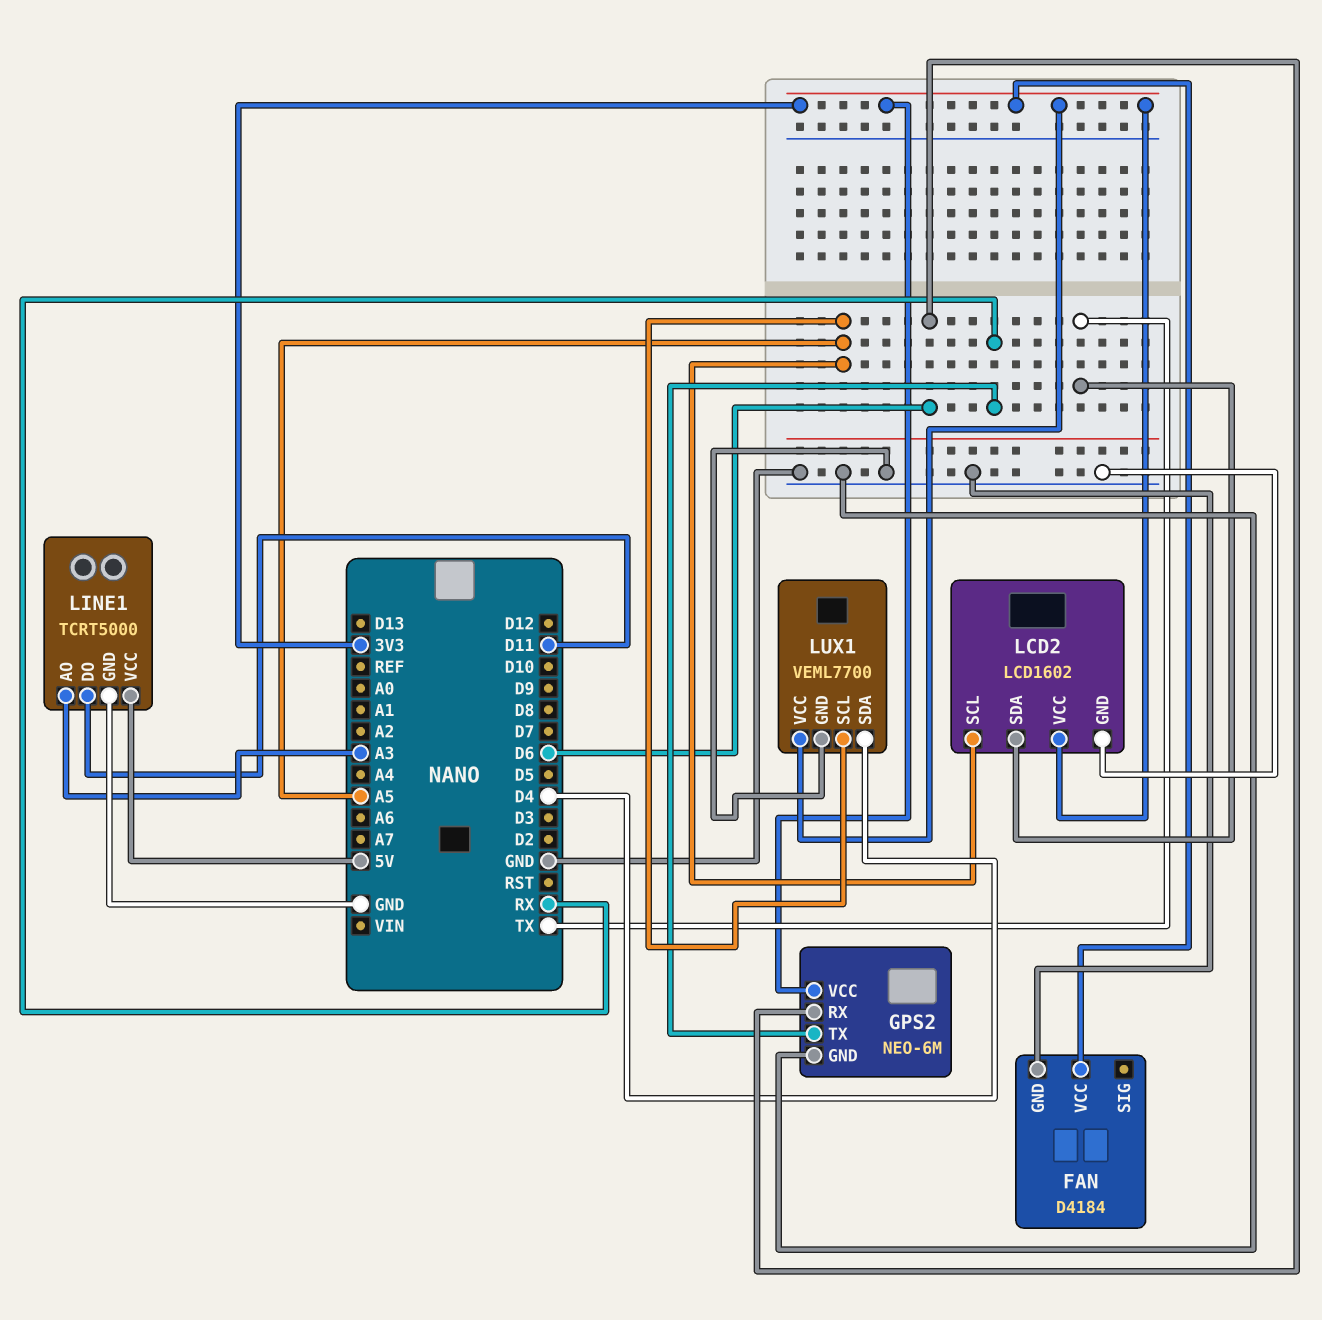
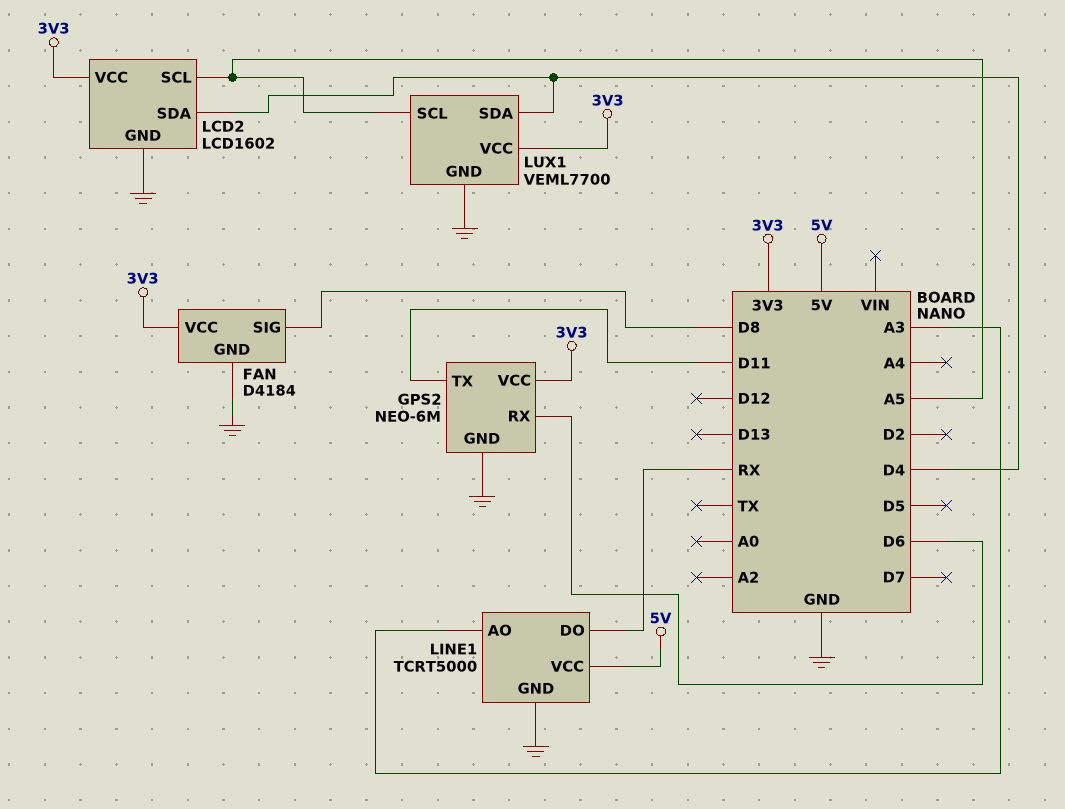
FAN pin SIG: none -> D8
GPS2 pin TX: RX -> D11
LCD2 pin SDA: TX -> D4
LINE1 pin DO: D11 -> RX

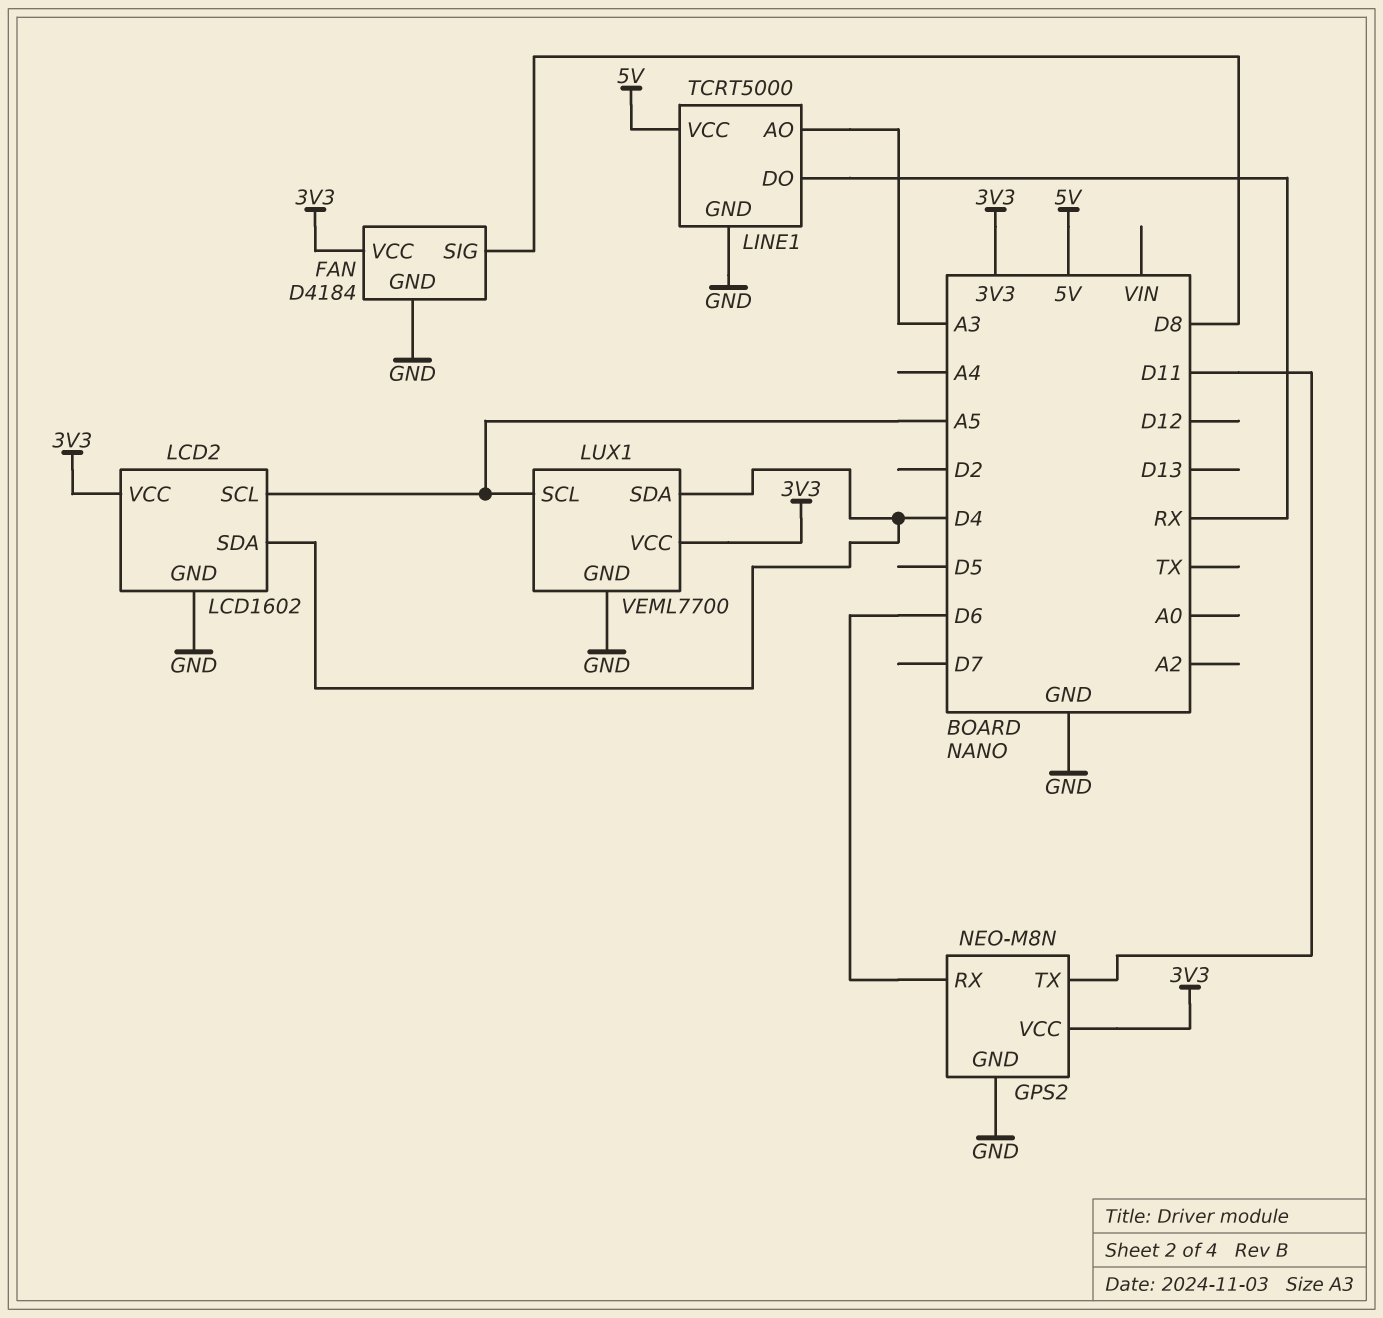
GPS2: NEO-6M -> NEO-M8N

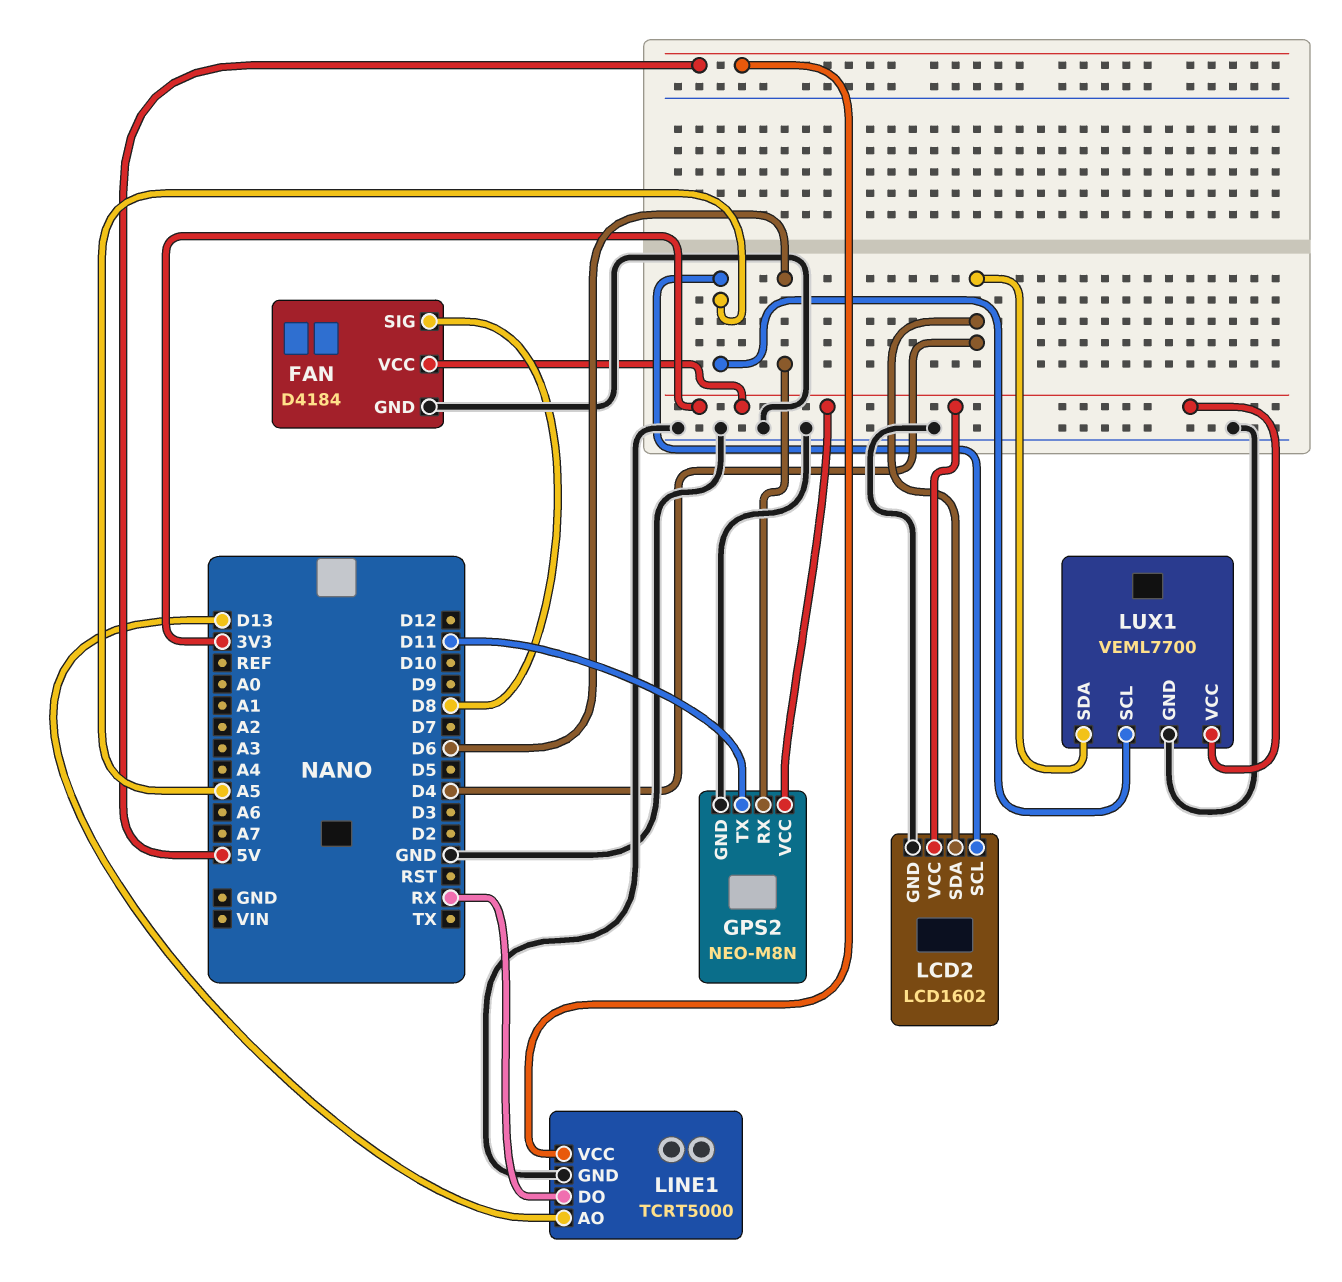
LINE1 pin AO: A3 -> D13

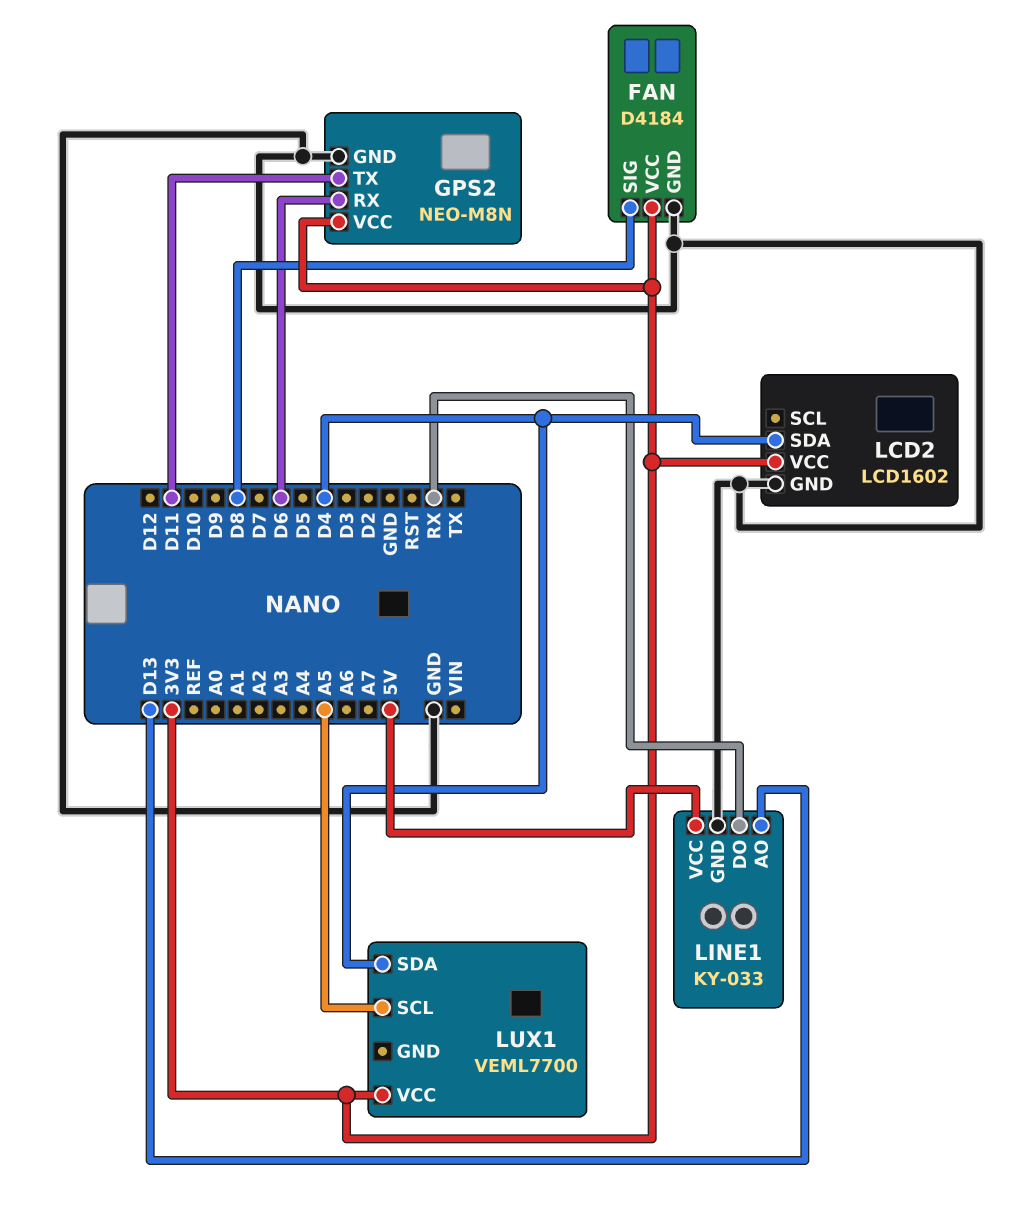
LCD2 pin SCL: A5 -> none
LINE1: TCRT5000 -> KY-033
LUX1 pin GND: GND -> none

